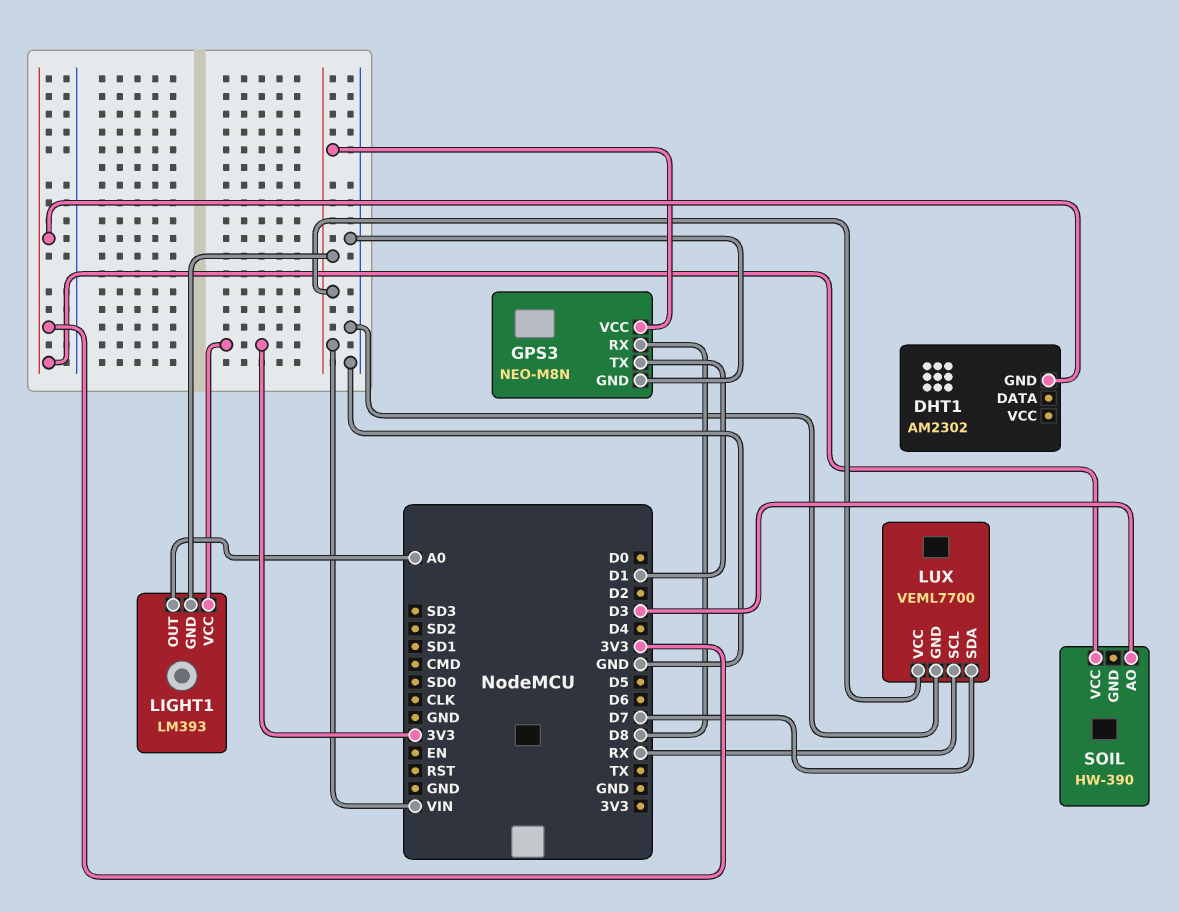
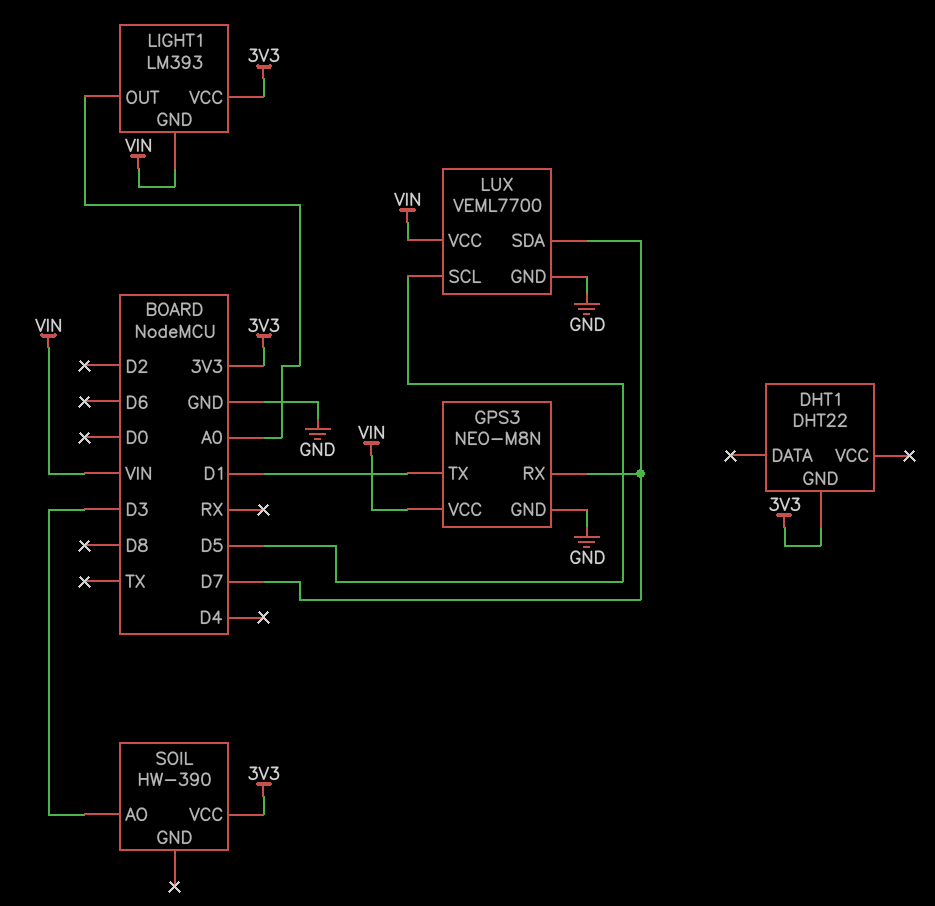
DHT1: AM2302 -> DHT22
GPS3 pin RX: D8 -> D7
LUX pin SCL: RX -> D5

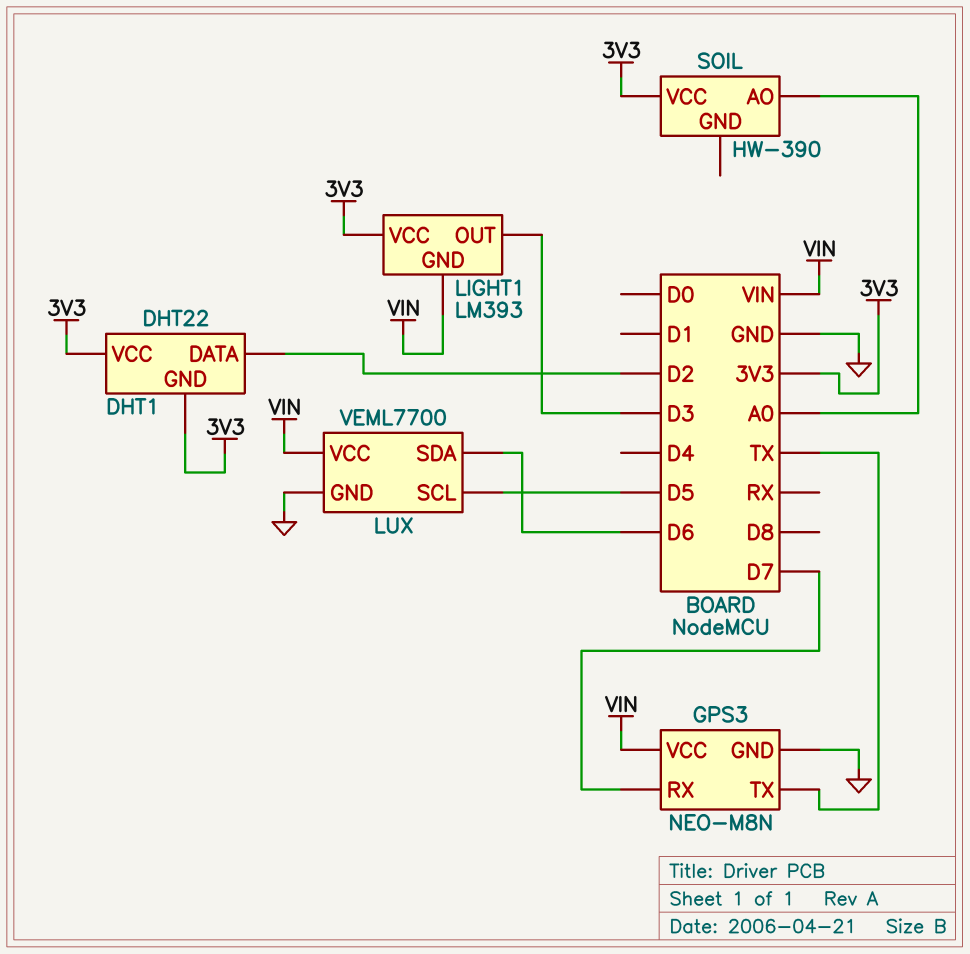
DHT1 pin DATA: none -> D2
DHT1 pin VCC: none -> 3V3
GPS3 pin TX: D1 -> TX
LIGHT1 pin OUT: A0 -> D3
LUX pin SDA: D7 -> D6
SOIL pin AO: D3 -> A0

